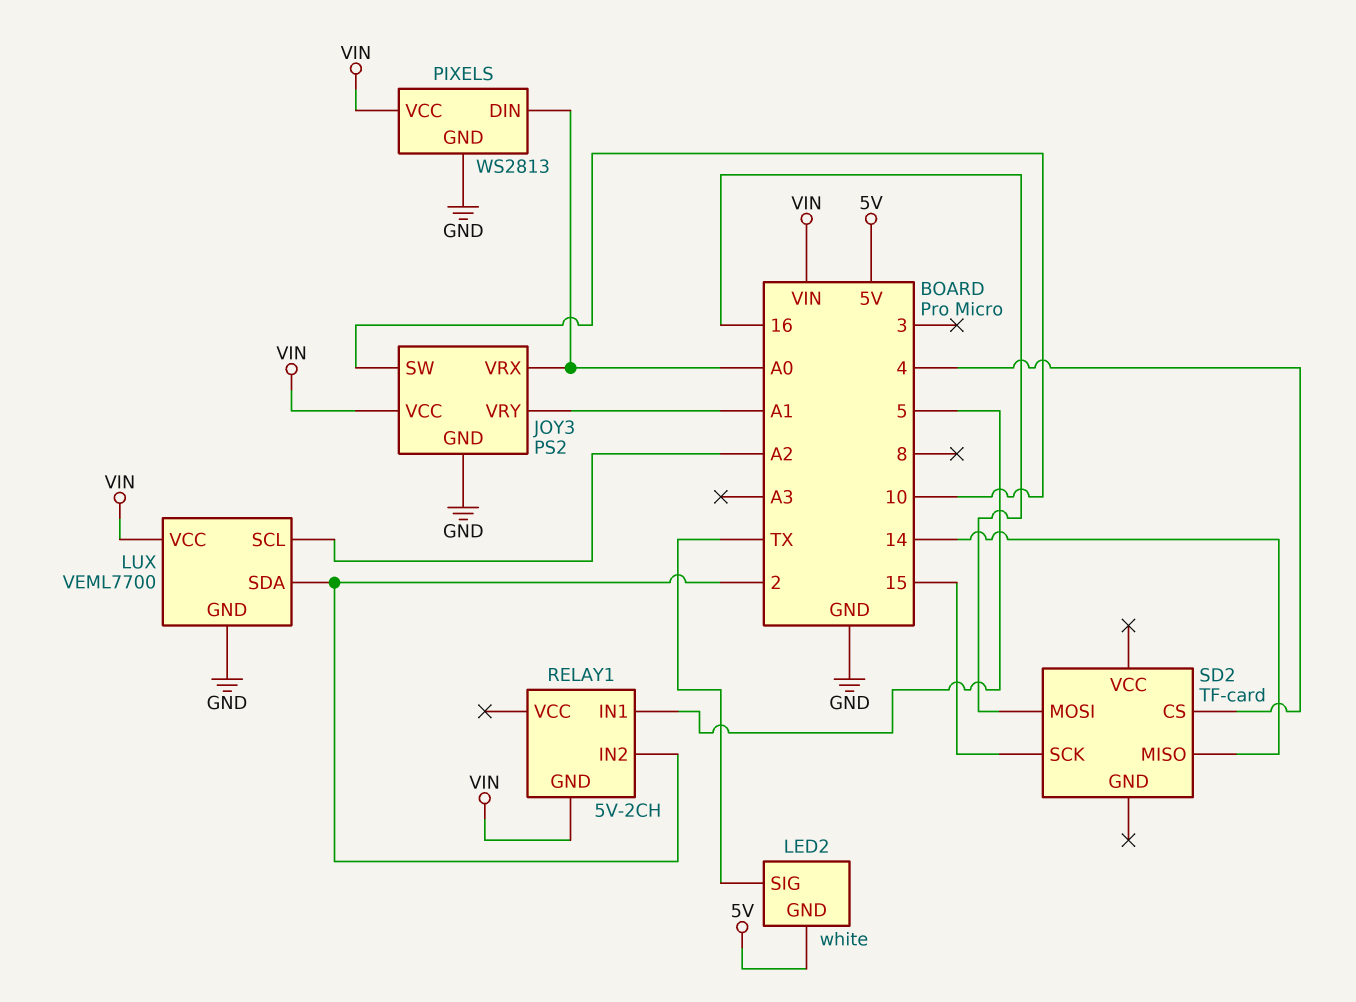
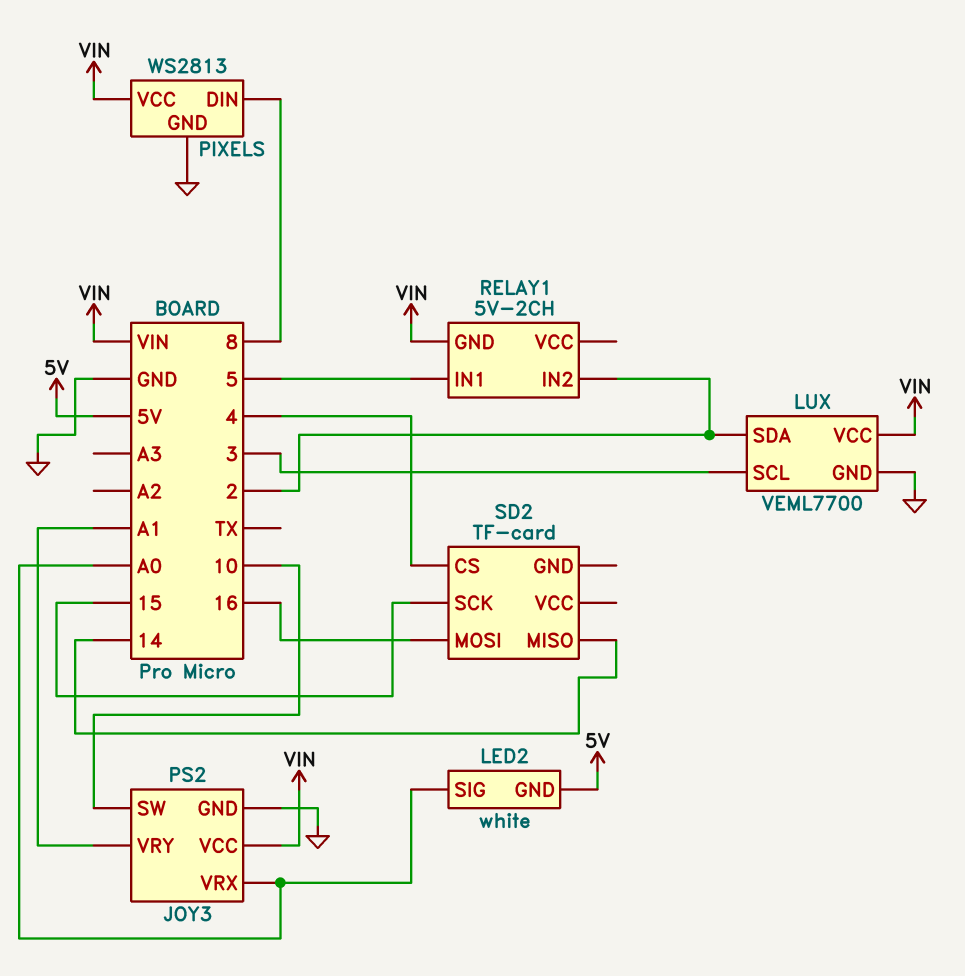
LED2 pin SIG: TX -> A0
LUX pin SCL: A2 -> 3
PIXELS pin DIN: A0 -> 8

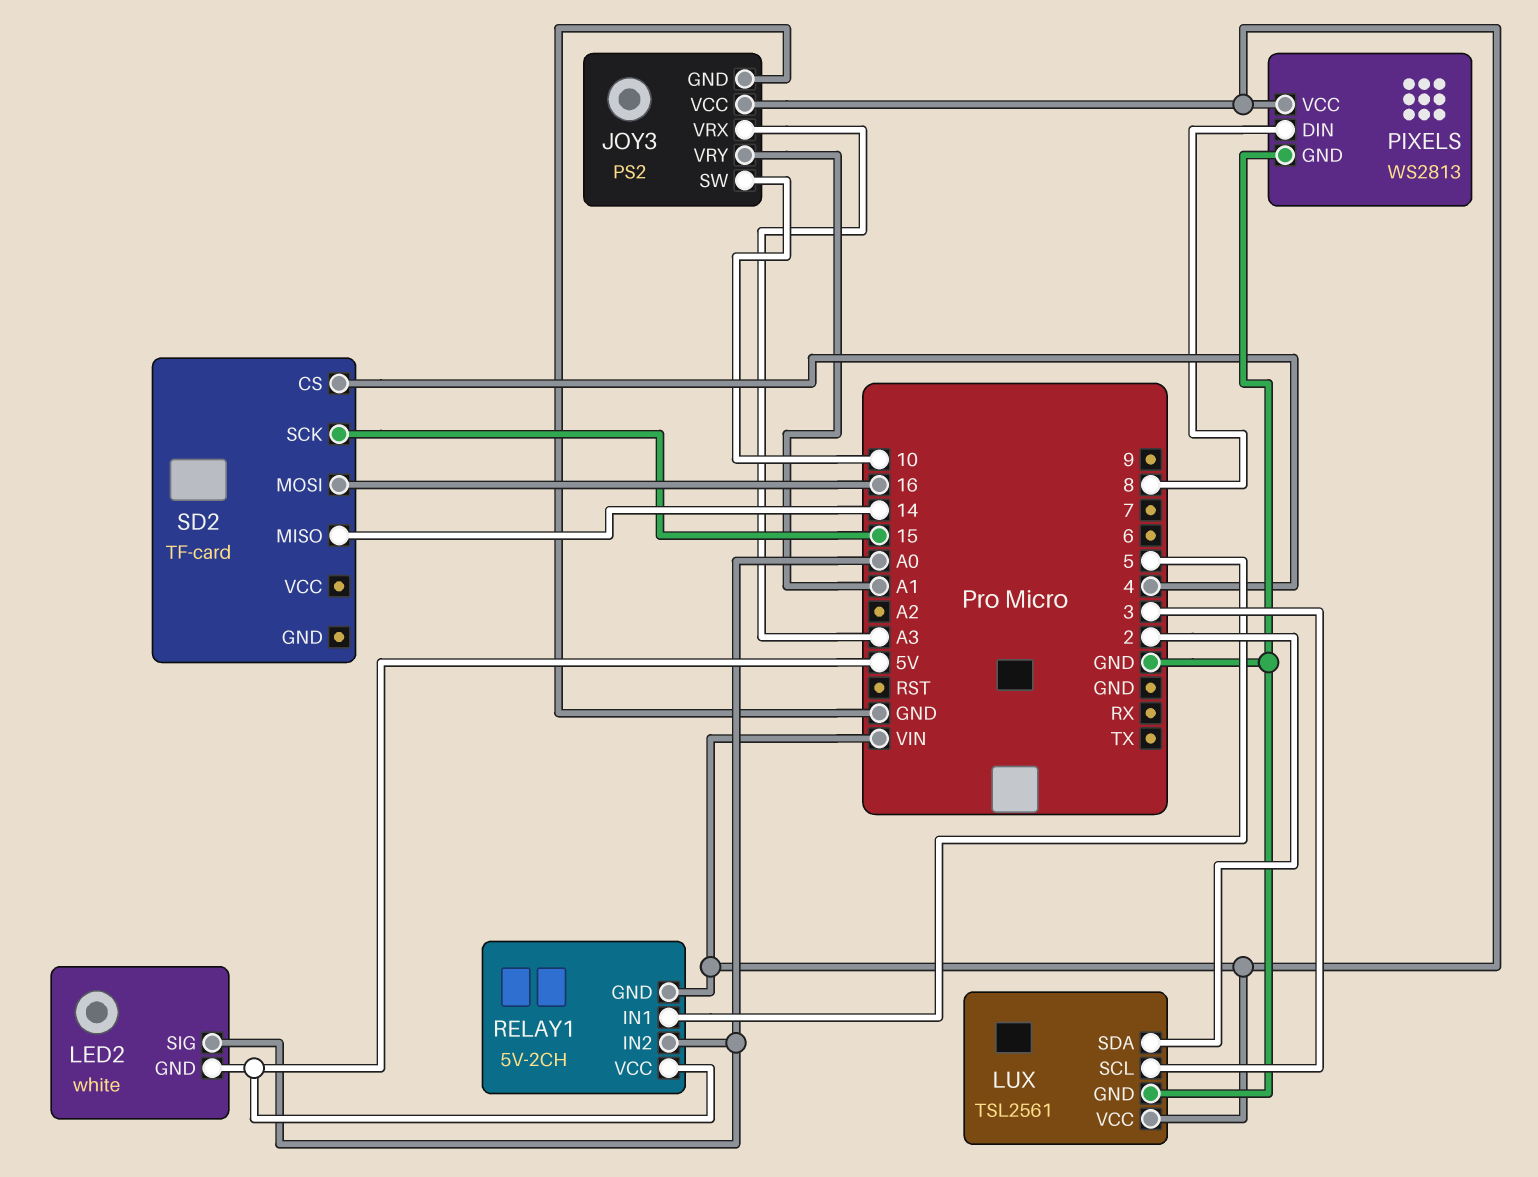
JOY3 pin VRX: A0 -> A3
LUX: VEML7700 -> TSL2561
RELAY1 pin IN2: 2 -> A0
RELAY1 pin VCC: none -> 5V

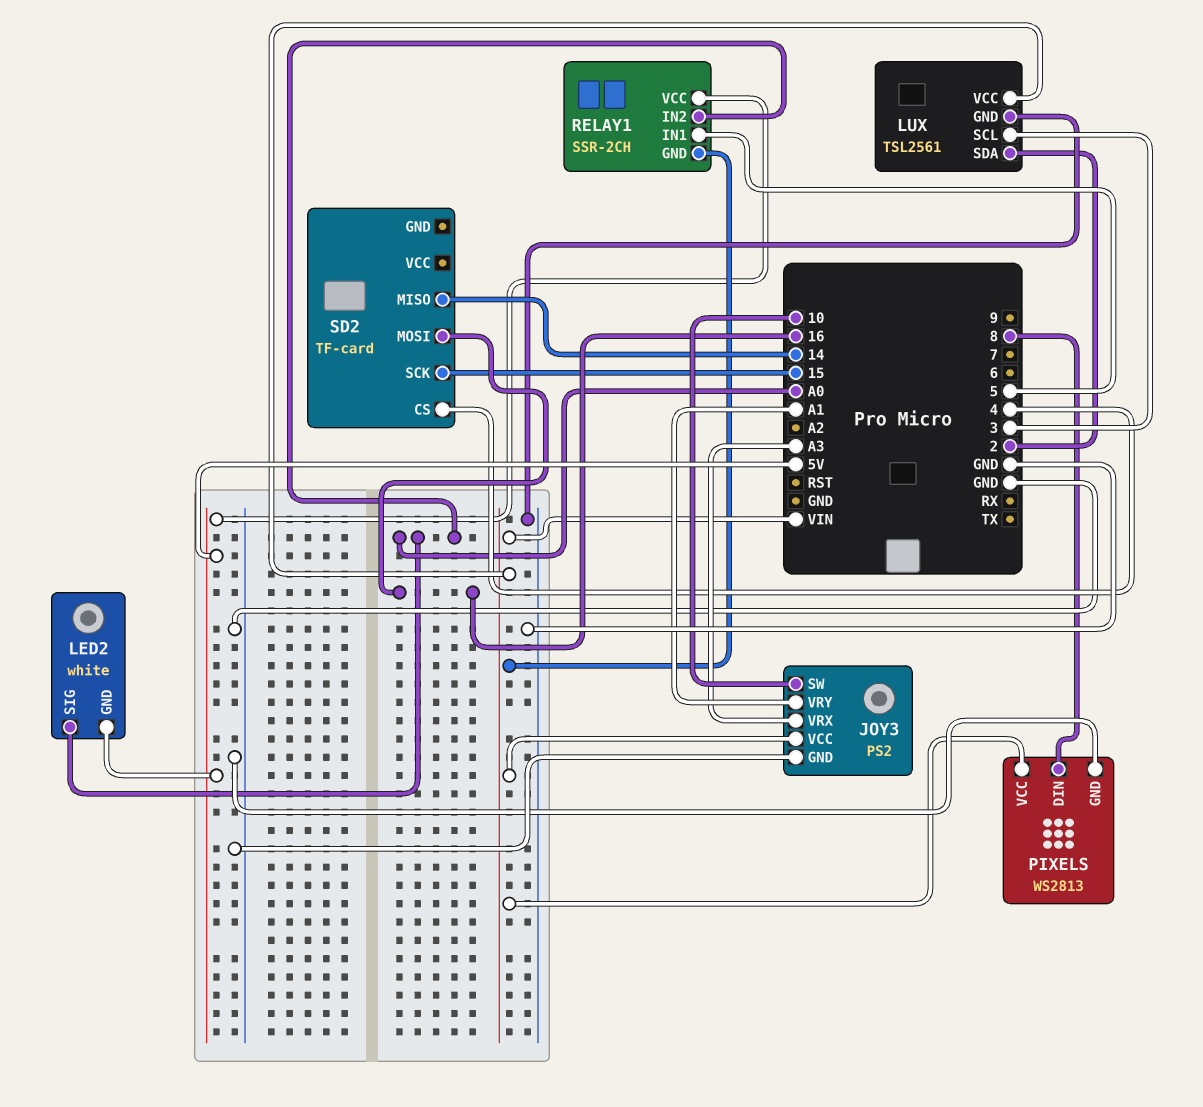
RELAY1: 5V-2CH -> SSR-2CH

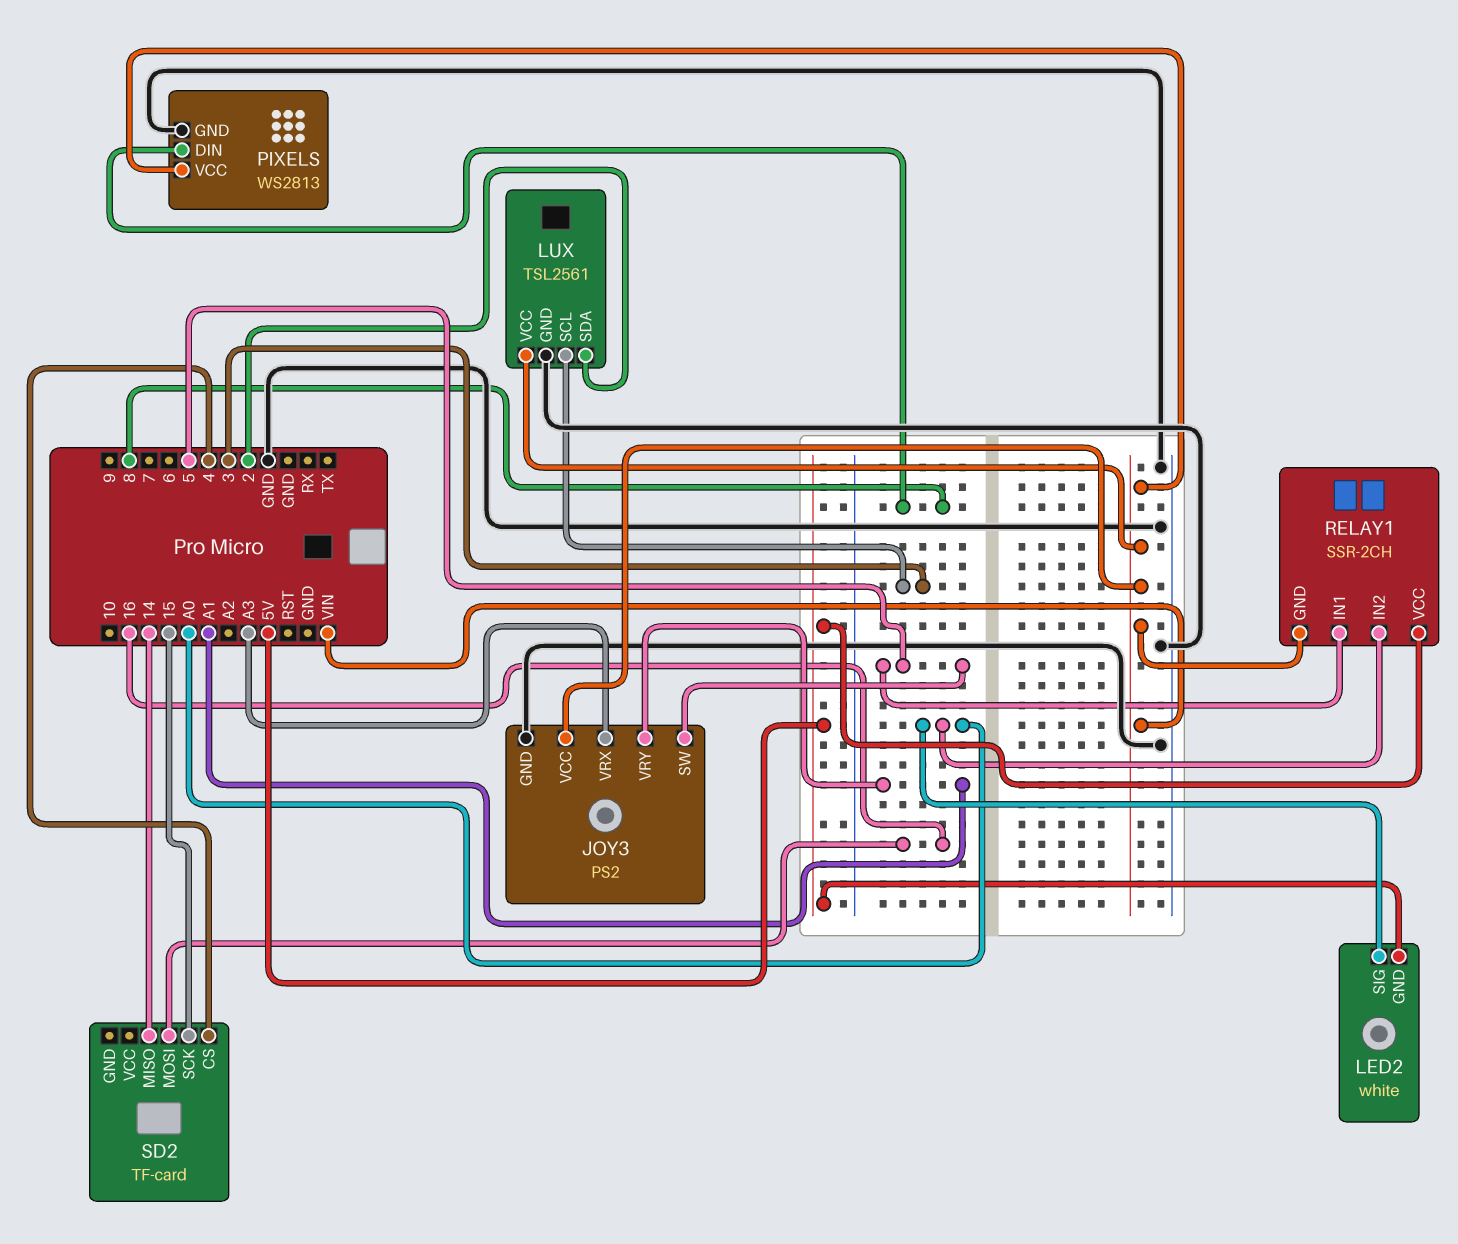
JOY3 pin SW: 10 -> 5

